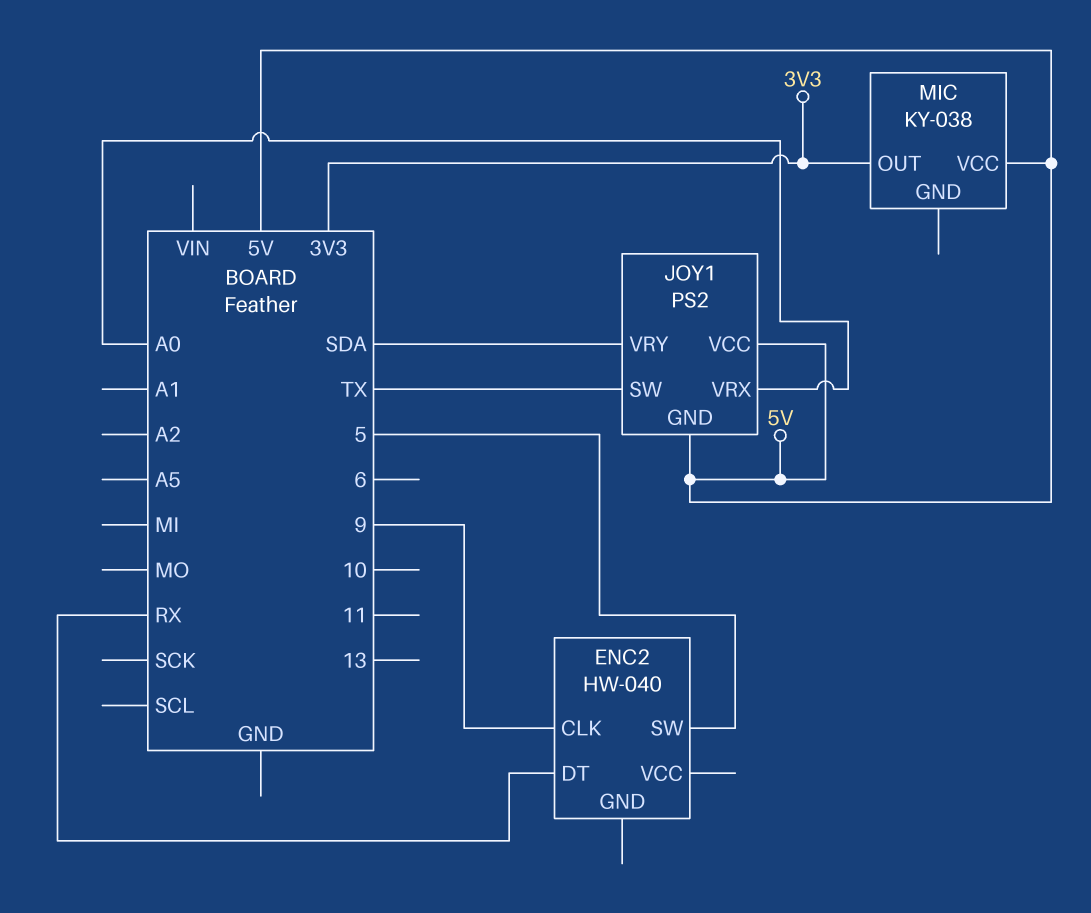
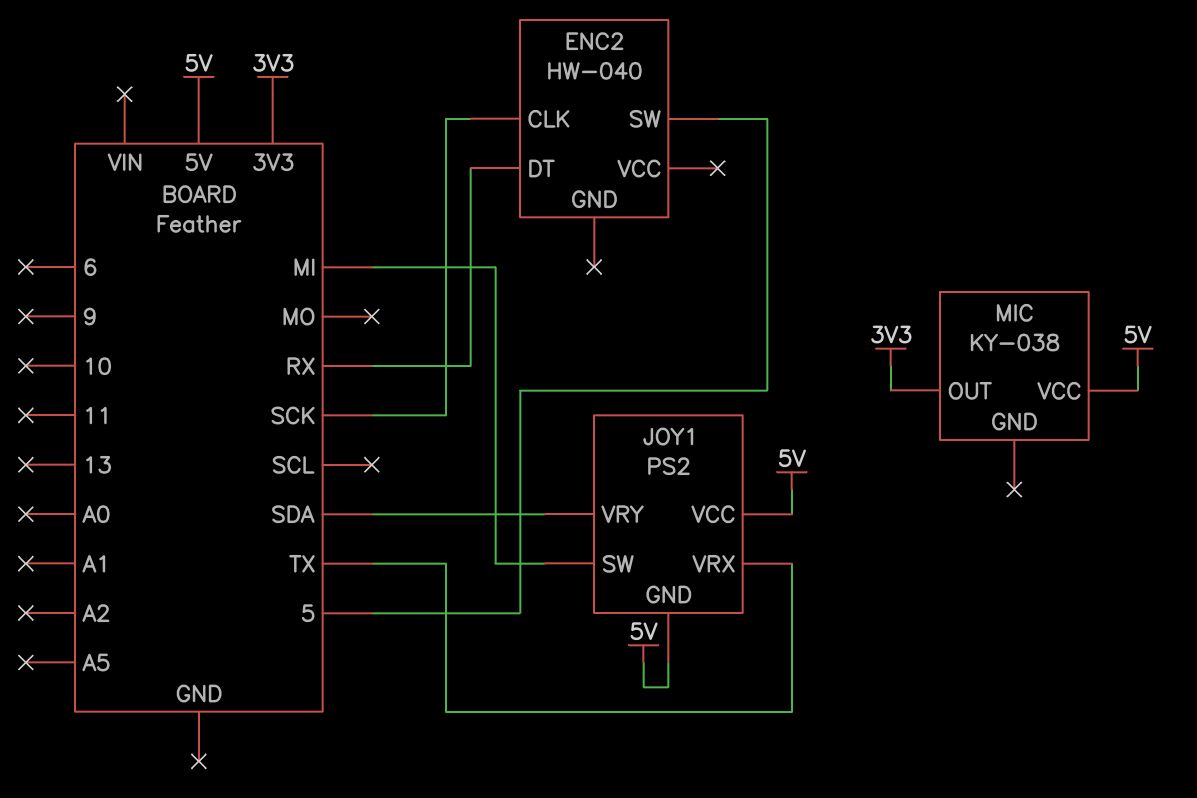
ENC2 pin CLK: 9 -> SCK
JOY1 pin SW: TX -> MI
JOY1 pin VRX: A0 -> TX

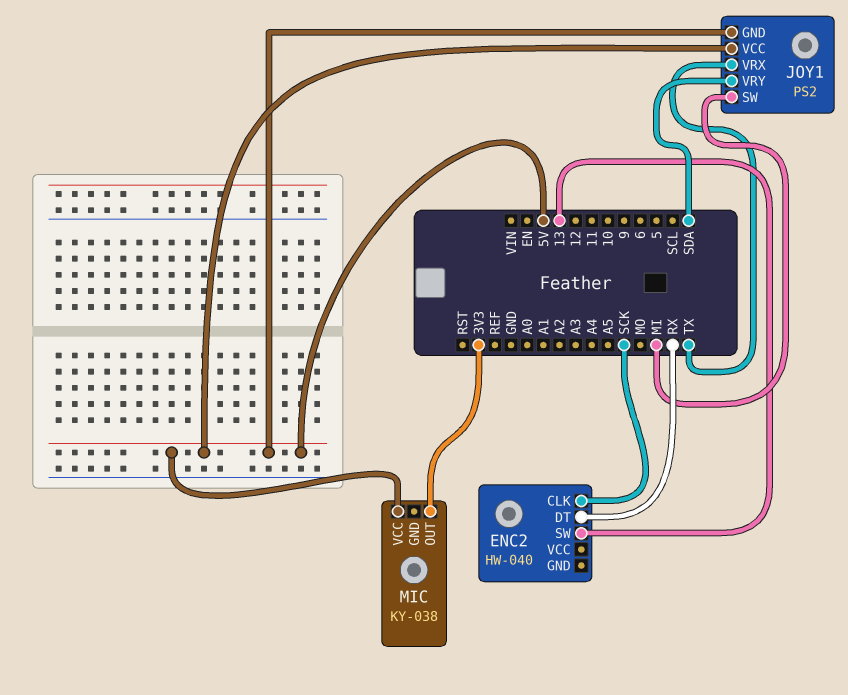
ENC2 pin SW: 5 -> 13

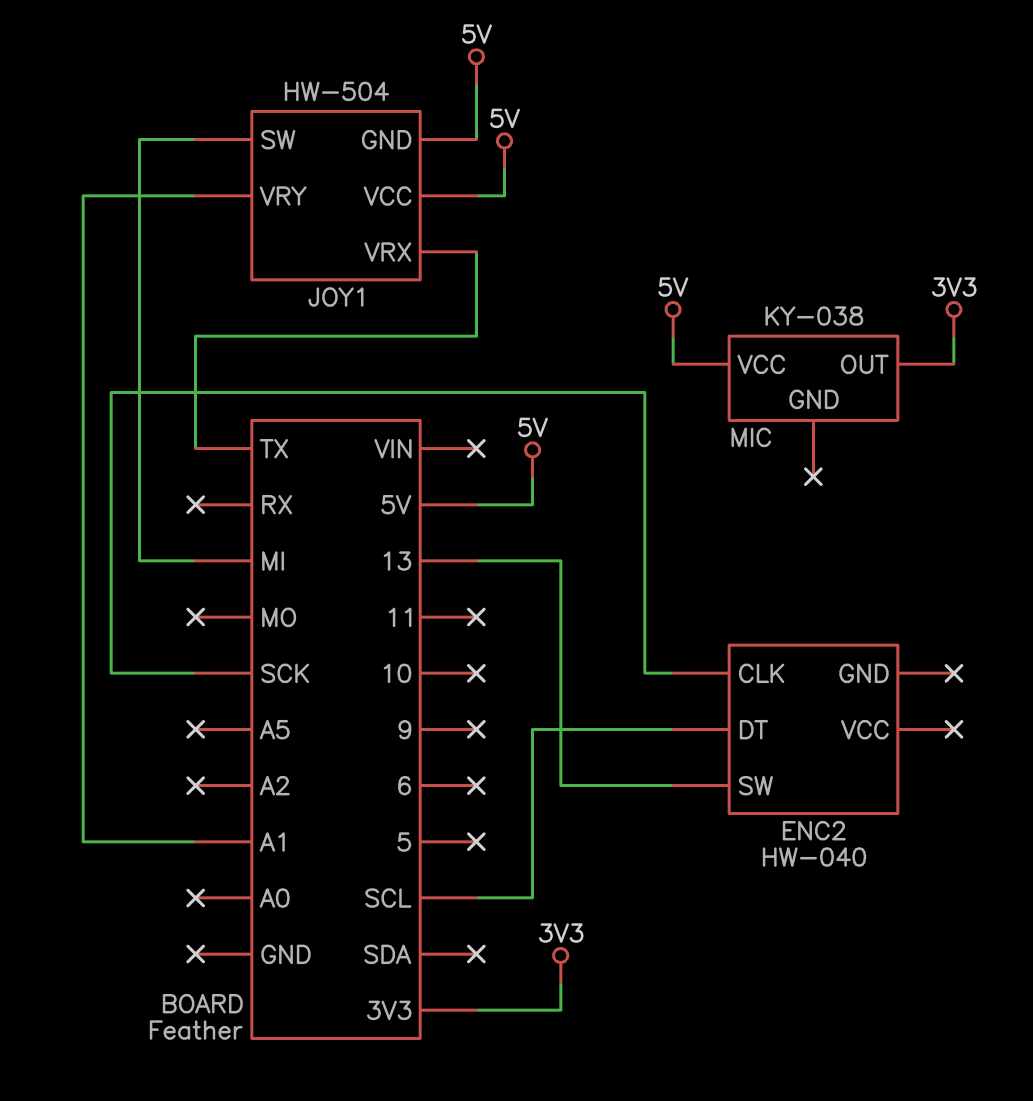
ENC2 pin DT: RX -> SCL
JOY1: PS2 -> HW-504
JOY1 pin VRY: SDA -> A1

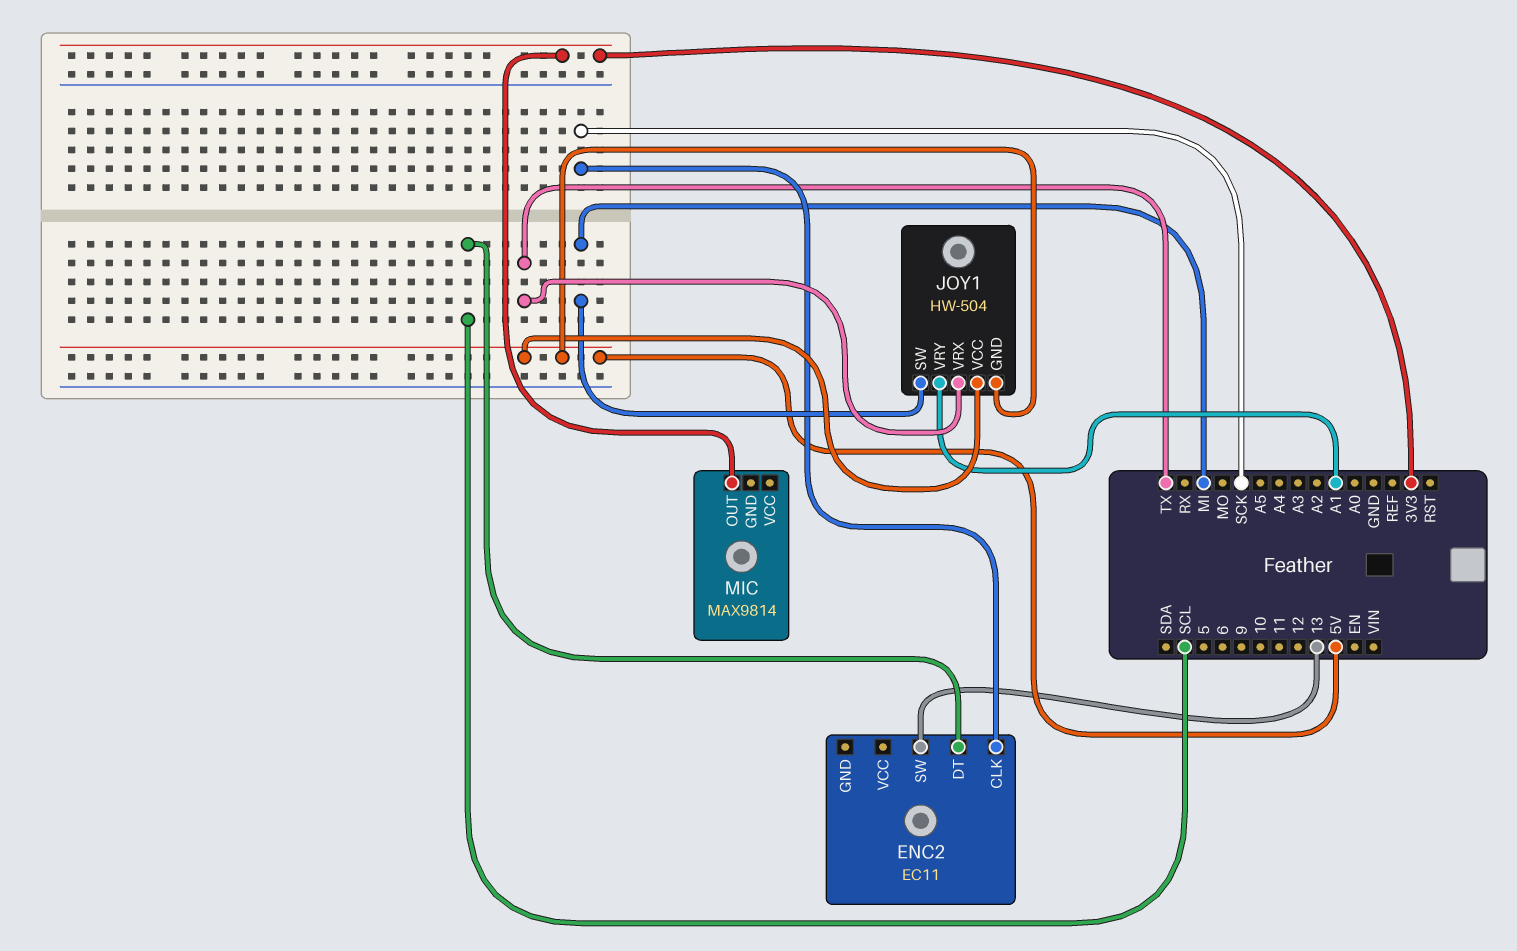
ENC2: HW-040 -> EC11
MIC: KY-038 -> MAX9814
MIC pin VCC: 5V -> none

